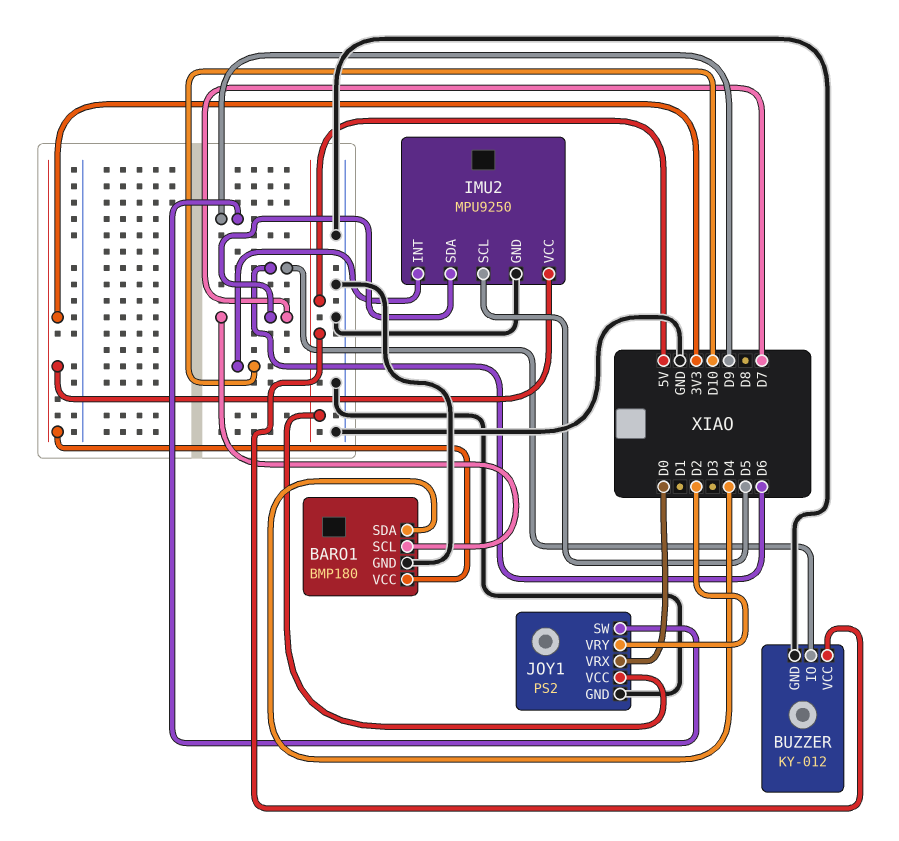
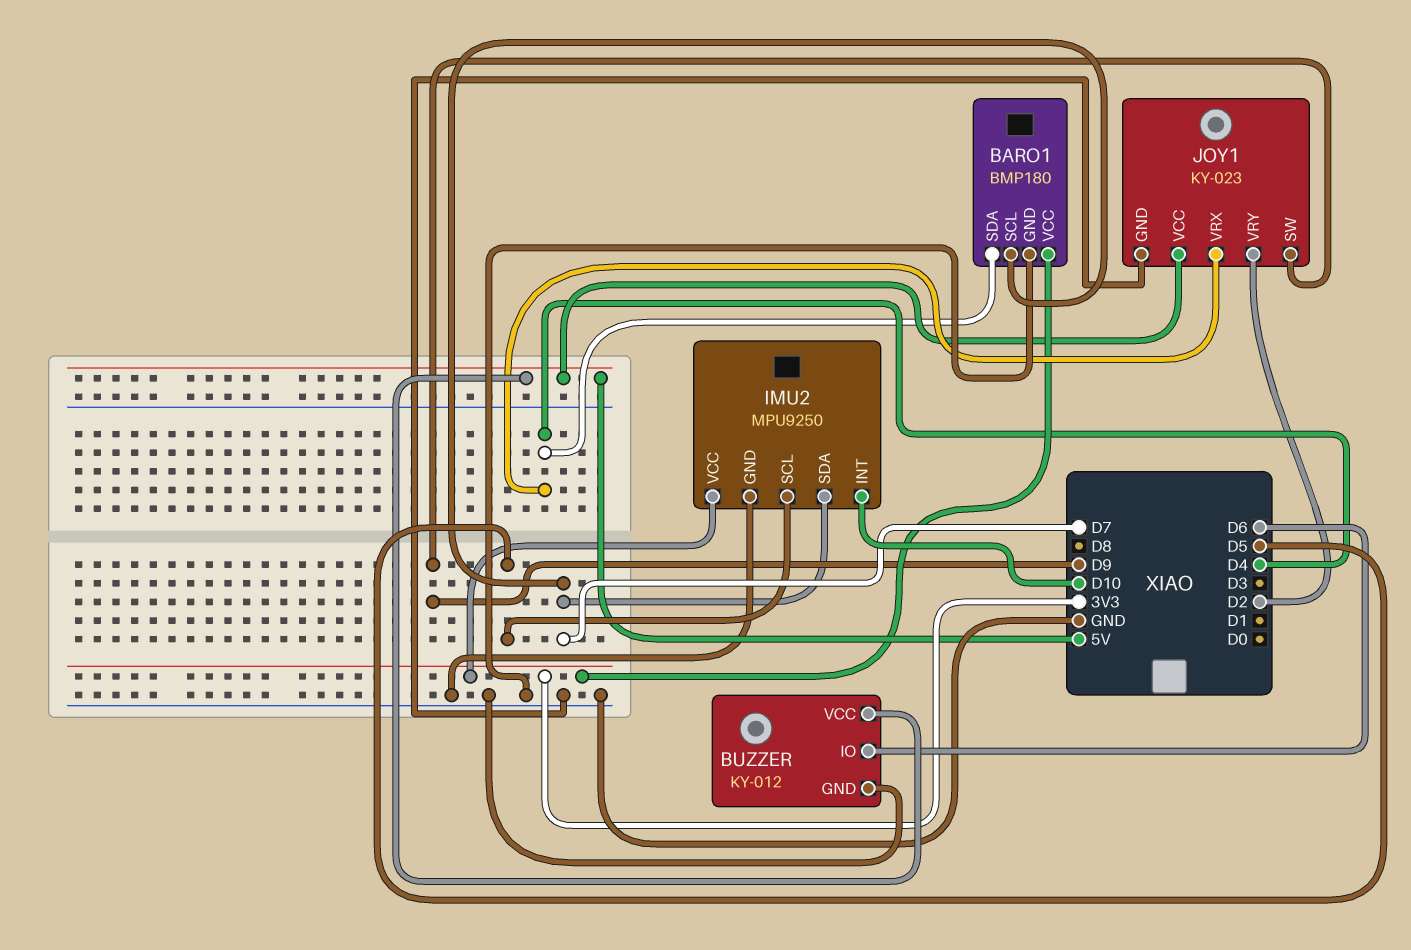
JOY1: PS2 -> KY-023
JOY1 pin VRX: D0 -> D4

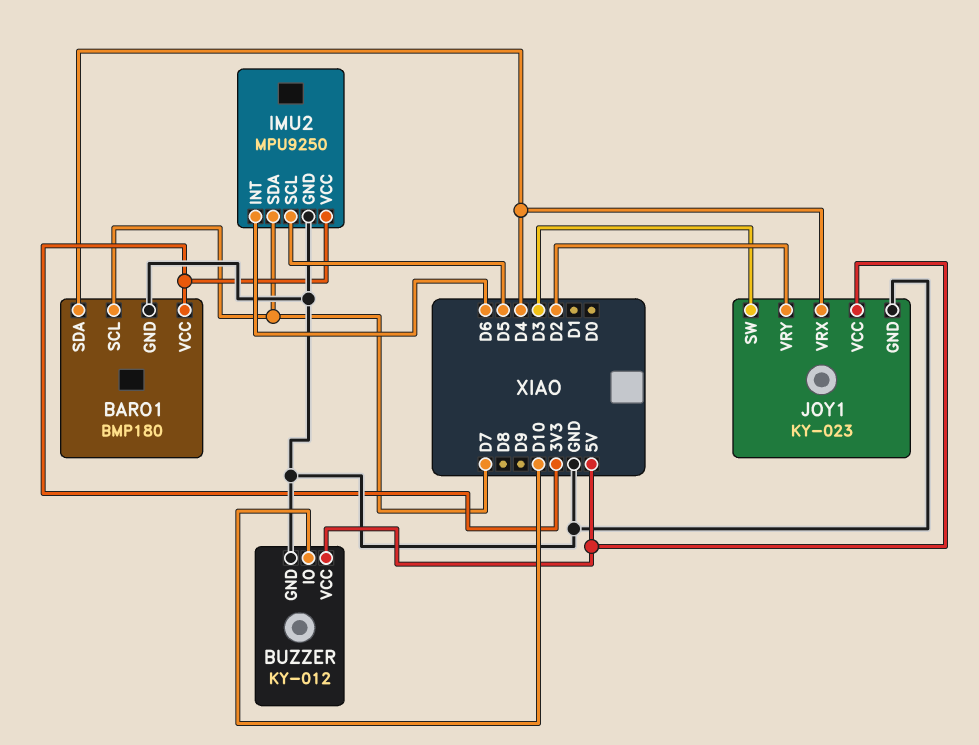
BUZZER pin IO: D6 -> D10
IMU2 pin INT: D10 -> D6
JOY1 pin SW: D9 -> D3

